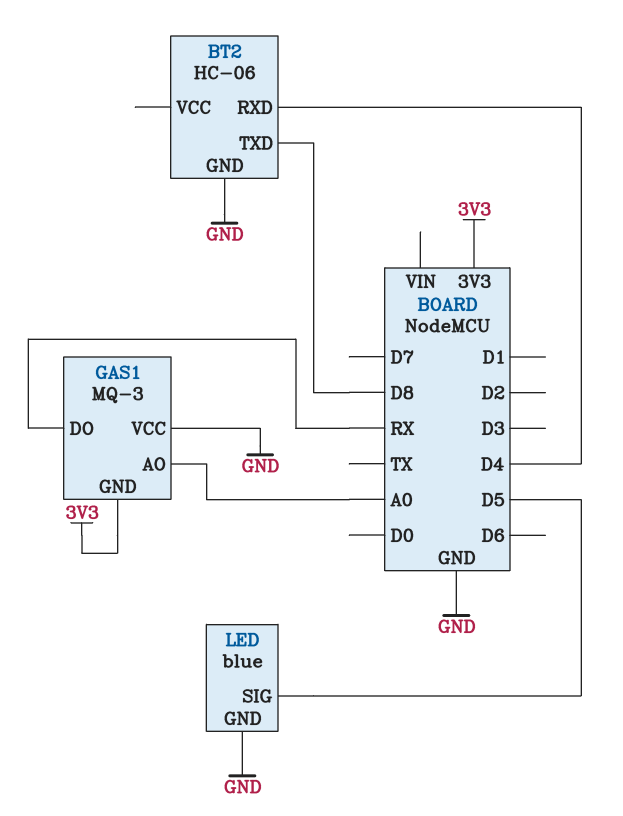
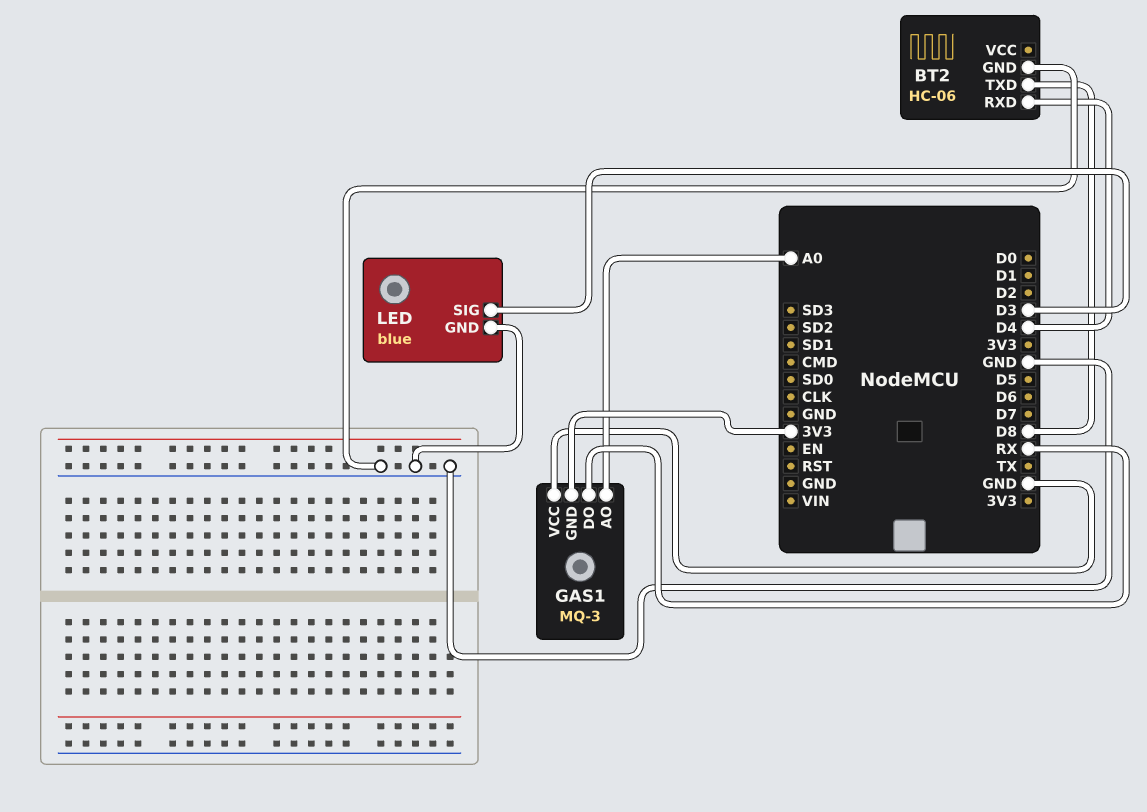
LED pin SIG: D5 -> D3

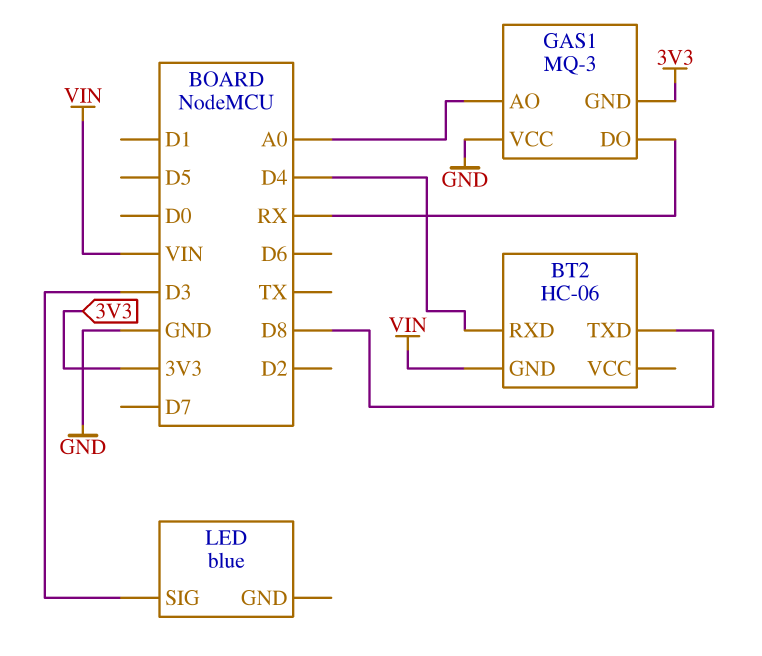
BT2 pin GND: GND -> VIN
LED pin GND: GND -> none

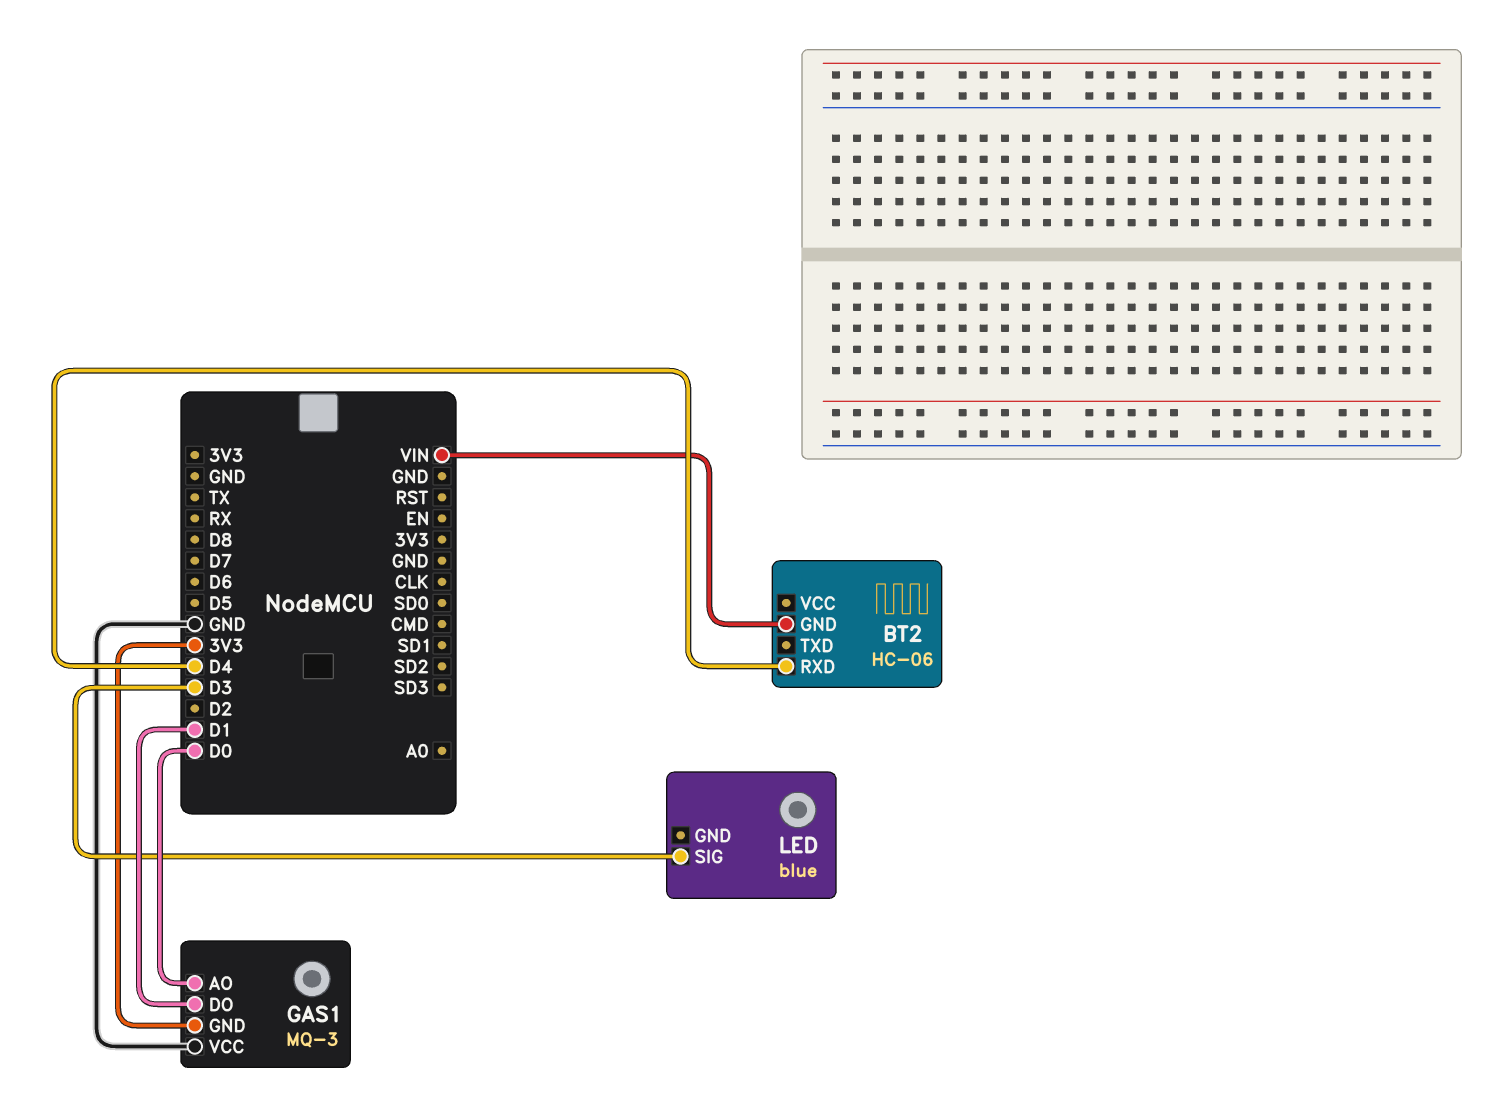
BT2 pin TXD: D8 -> none
GAS1 pin AO: A0 -> D0
GAS1 pin DO: RX -> D1

